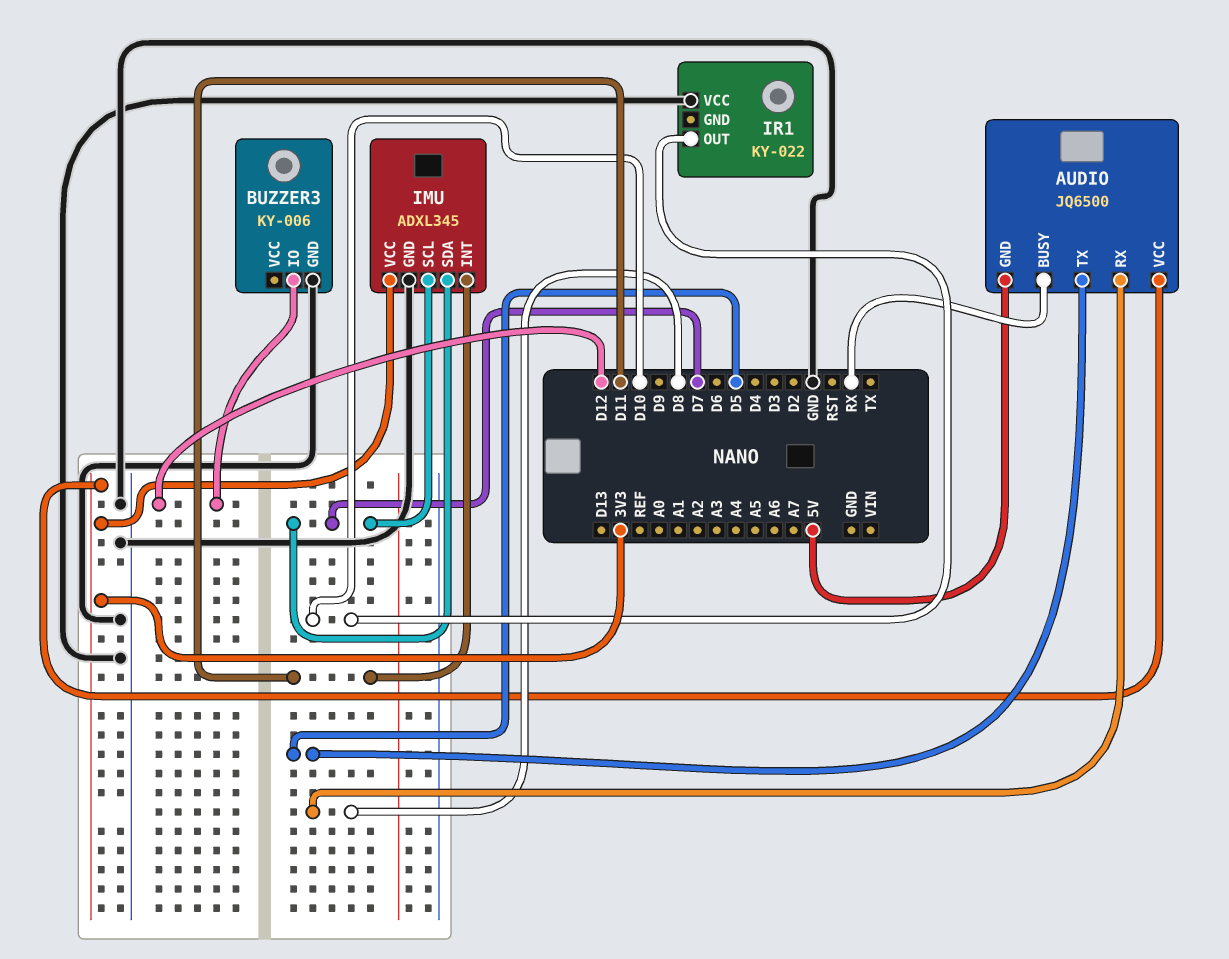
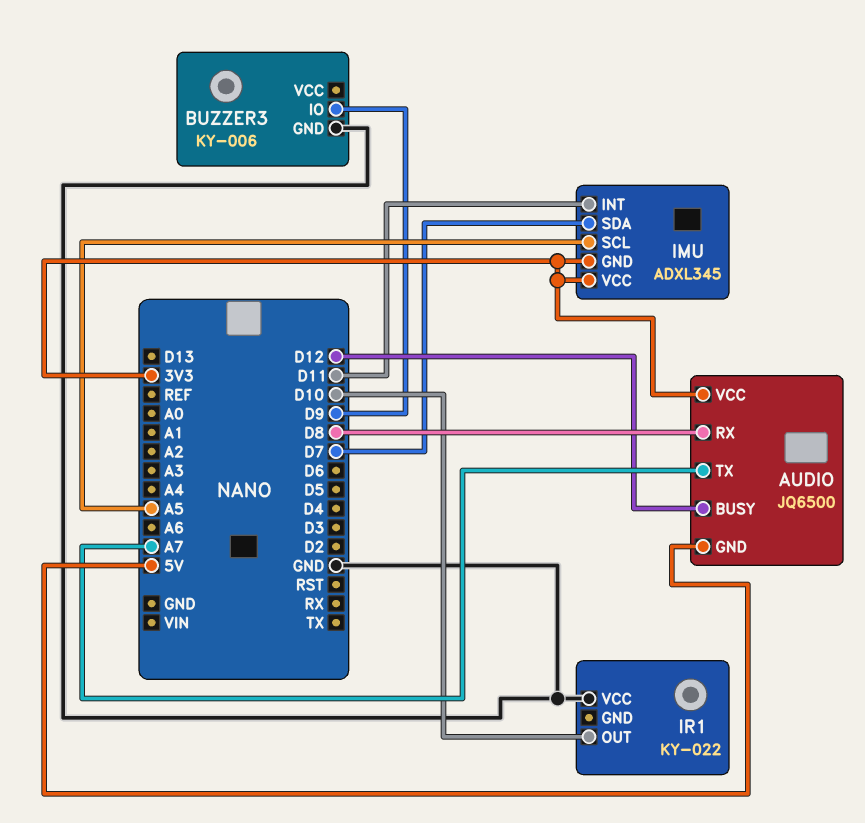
AUDIO pin BUSY: RX -> D12
AUDIO pin TX: D5 -> A7
BUZZER3 pin IO: D12 -> D9
IMU pin GND: GND -> 3V3
IMU pin SCL: D7 -> A5

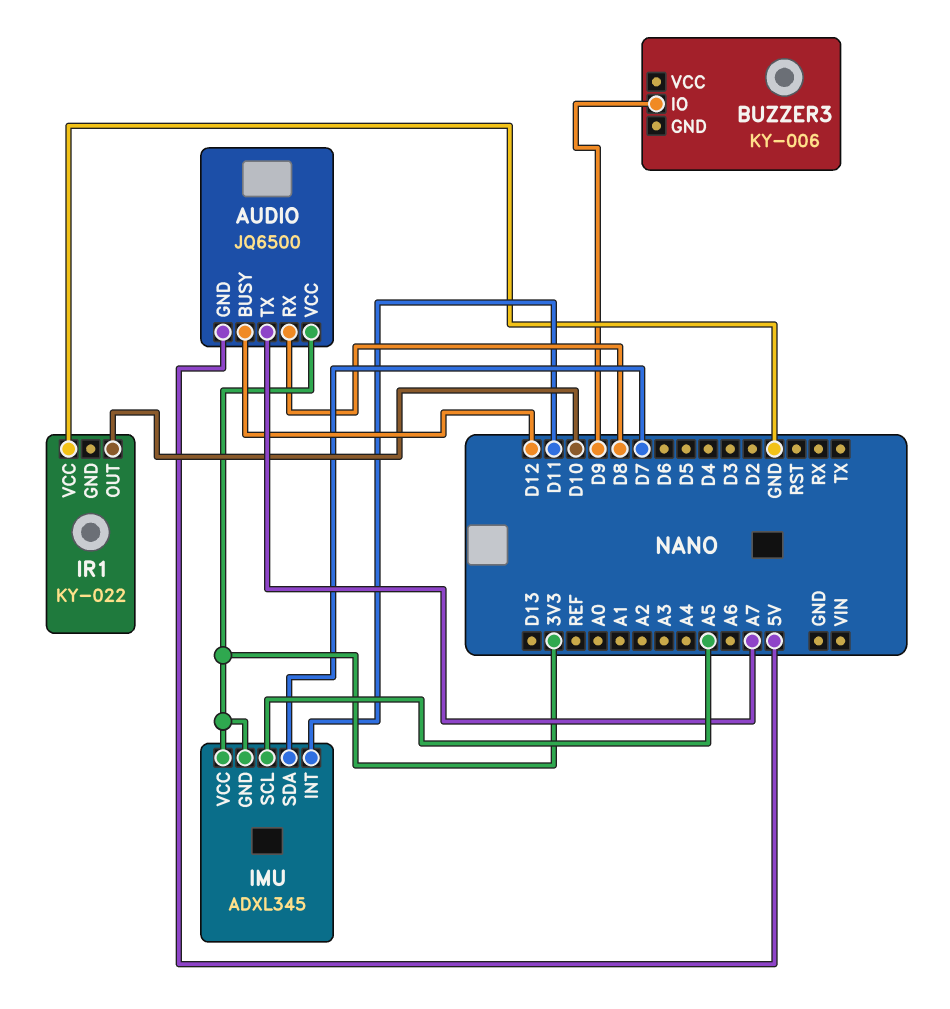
BUZZER3 pin GND: GND -> none

